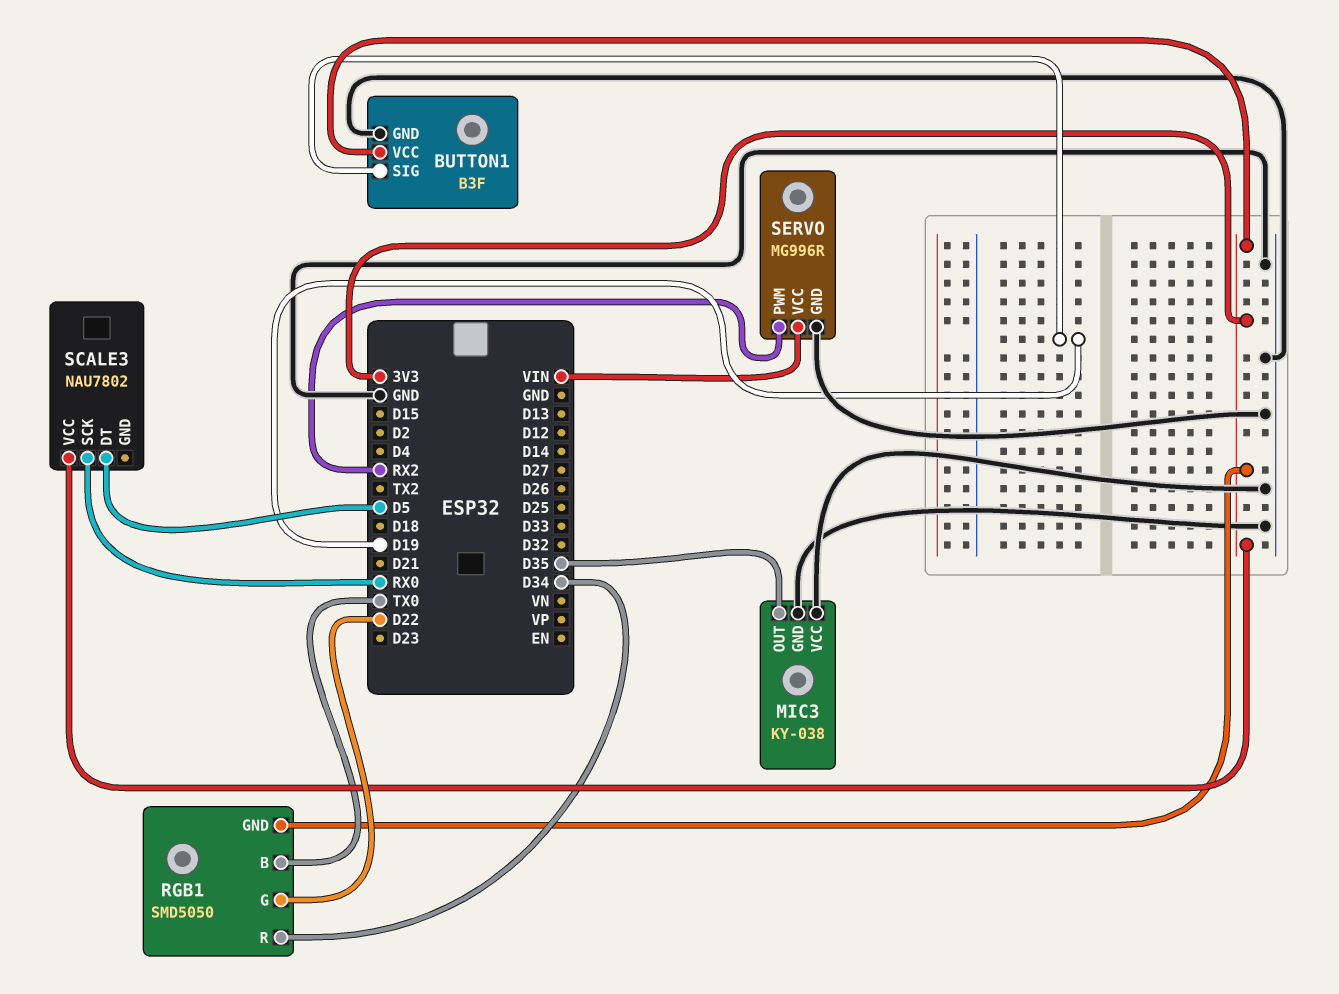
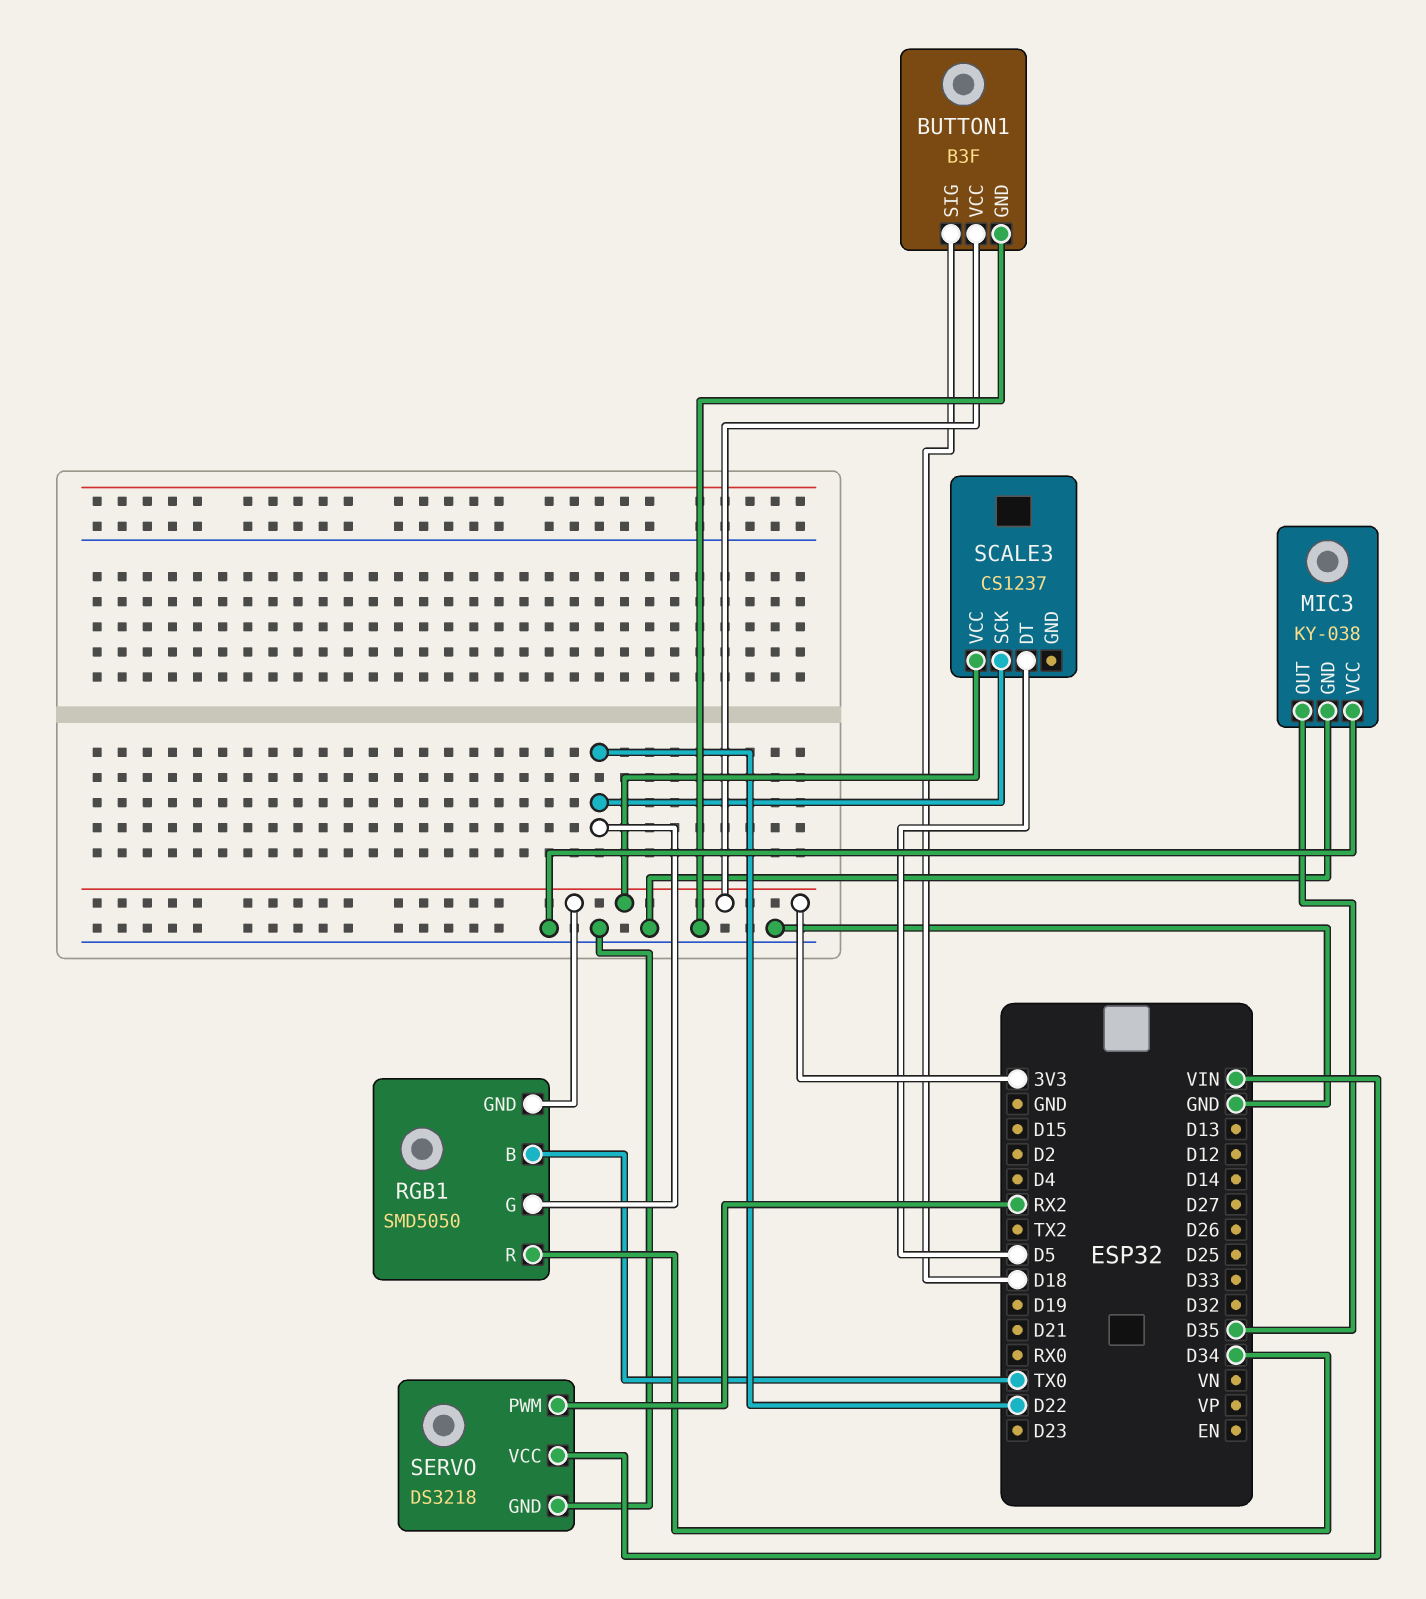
BUTTON1 pin SIG: D19 -> D18
SCALE3: NAU7802 -> CS1237
SCALE3 pin SCK: RX0 -> D22
SERVO: MG996R -> DS3218

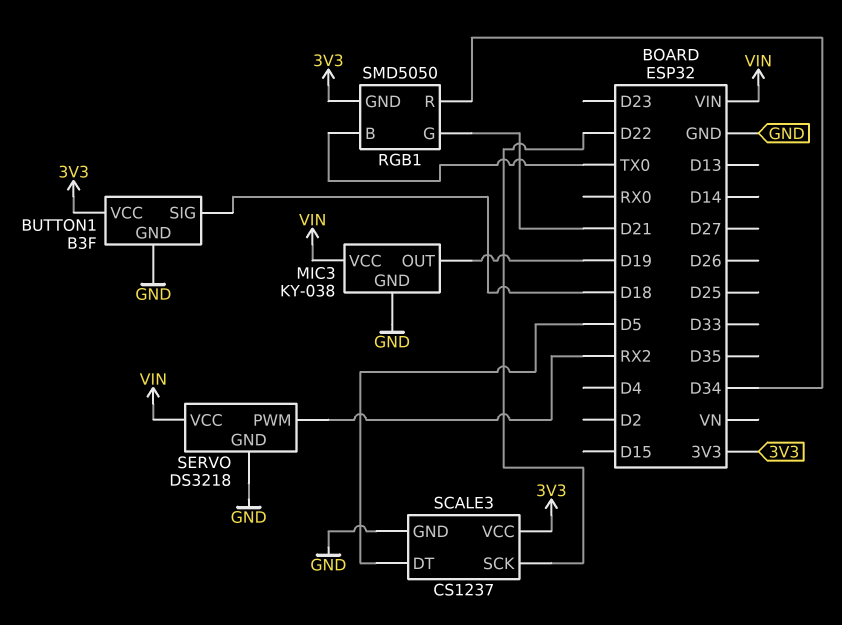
MIC3 pin OUT: D35 -> D19
MIC3 pin VCC: GND -> VIN
RGB1 pin G: D22 -> D21
SCALE3 pin GND: none -> GND

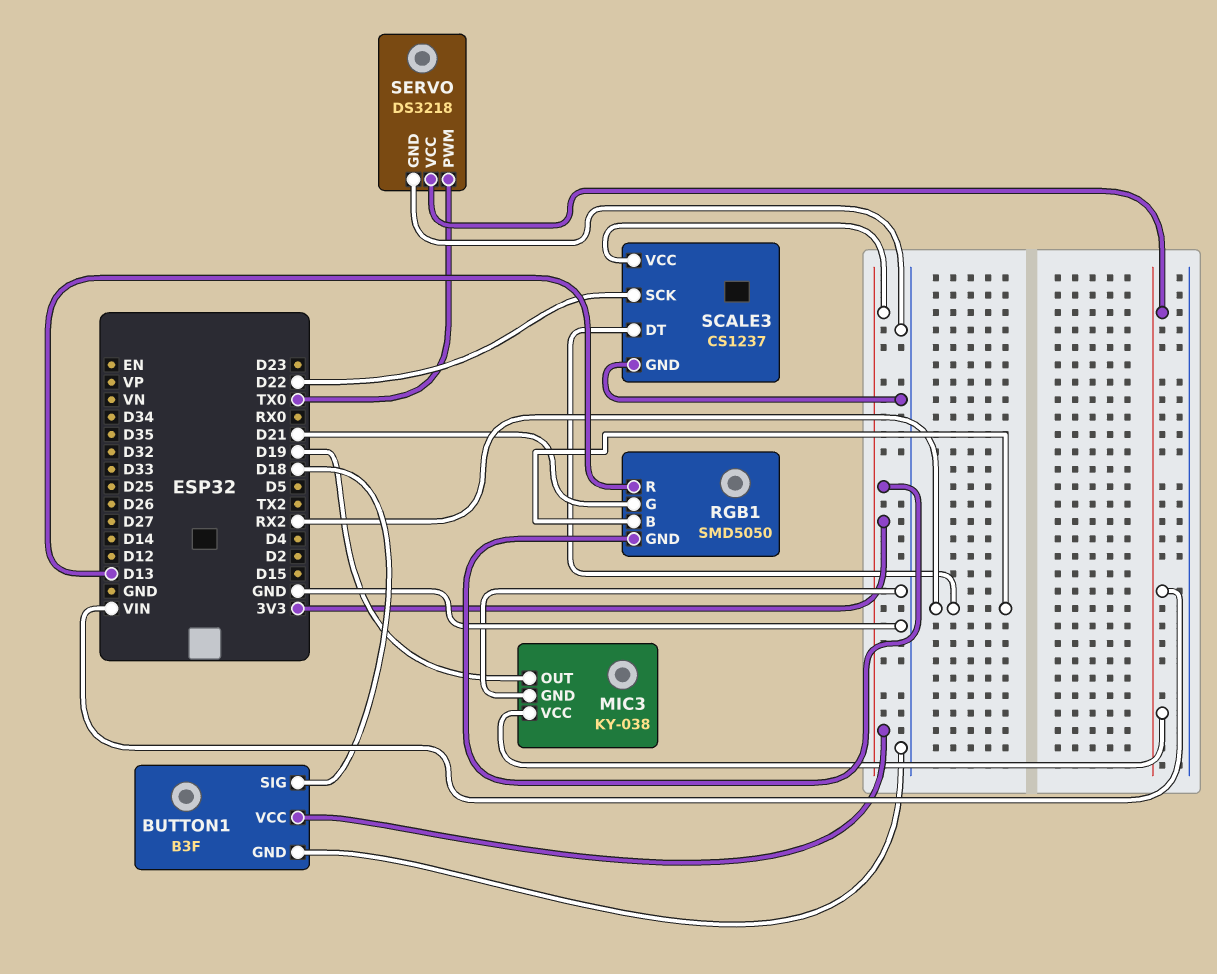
RGB1 pin B: TX0 -> RX2
RGB1 pin R: D34 -> D13
SCALE3 pin DT: D5 -> RX2
SERVO pin PWM: RX2 -> TX0

